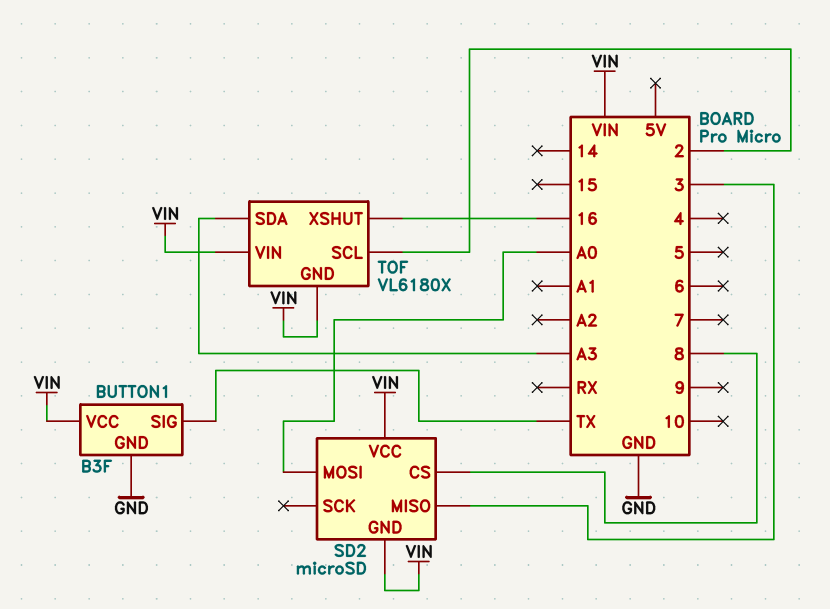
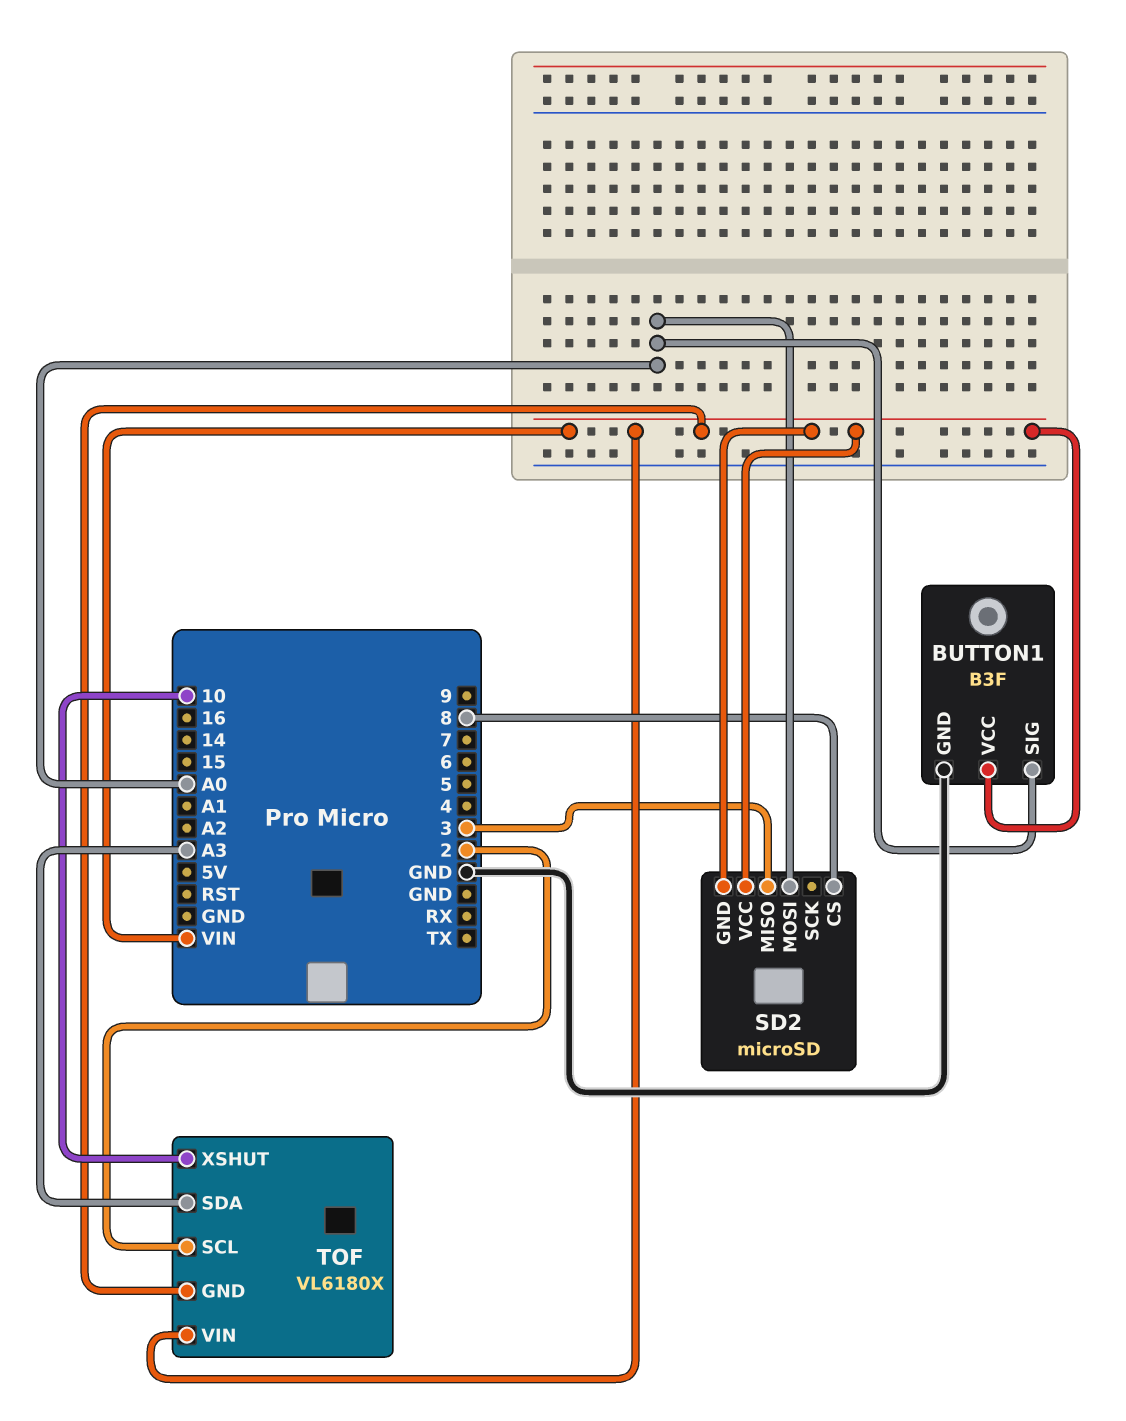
BUTTON1 pin SIG: TX -> A0
TOF pin XSHUT: 16 -> 10

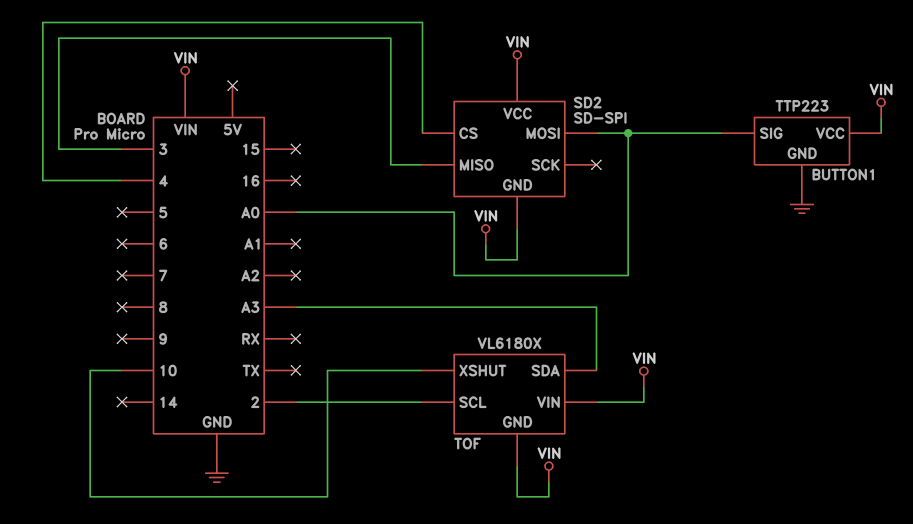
BUTTON1: B3F -> TTP223
SD2: microSD -> SD-SPI
SD2 pin CS: 8 -> 4

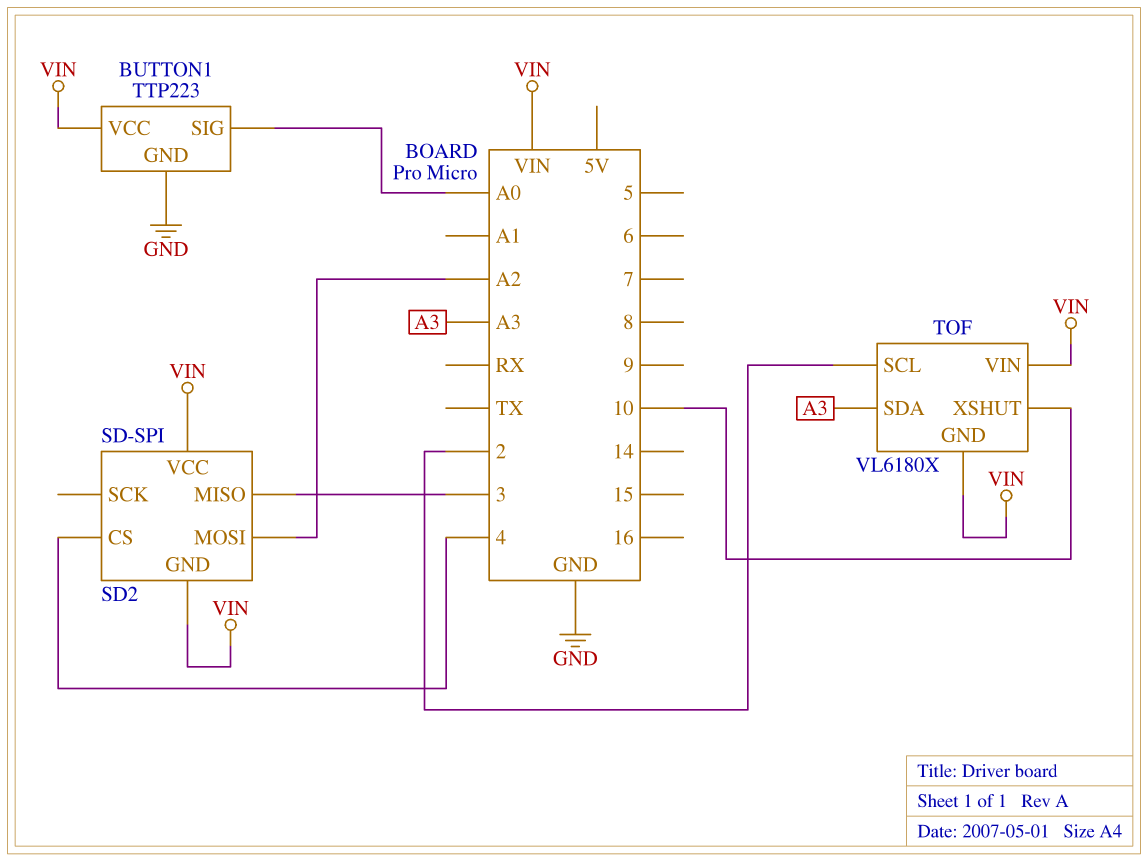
SD2 pin MOSI: A0 -> A2

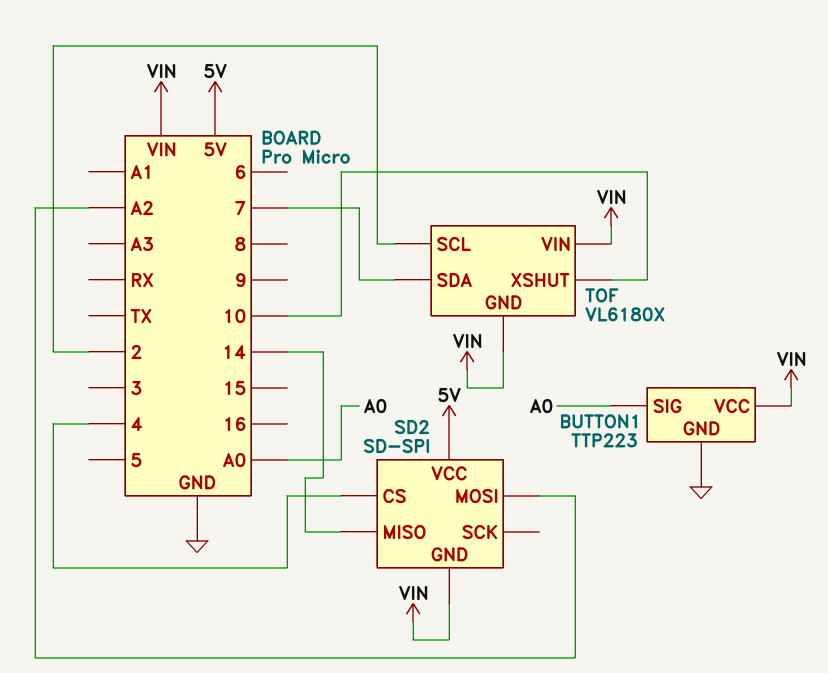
SD2 pin MISO: 3 -> 14
SD2 pin VCC: VIN -> 5V
TOF pin SDA: A3 -> 7

